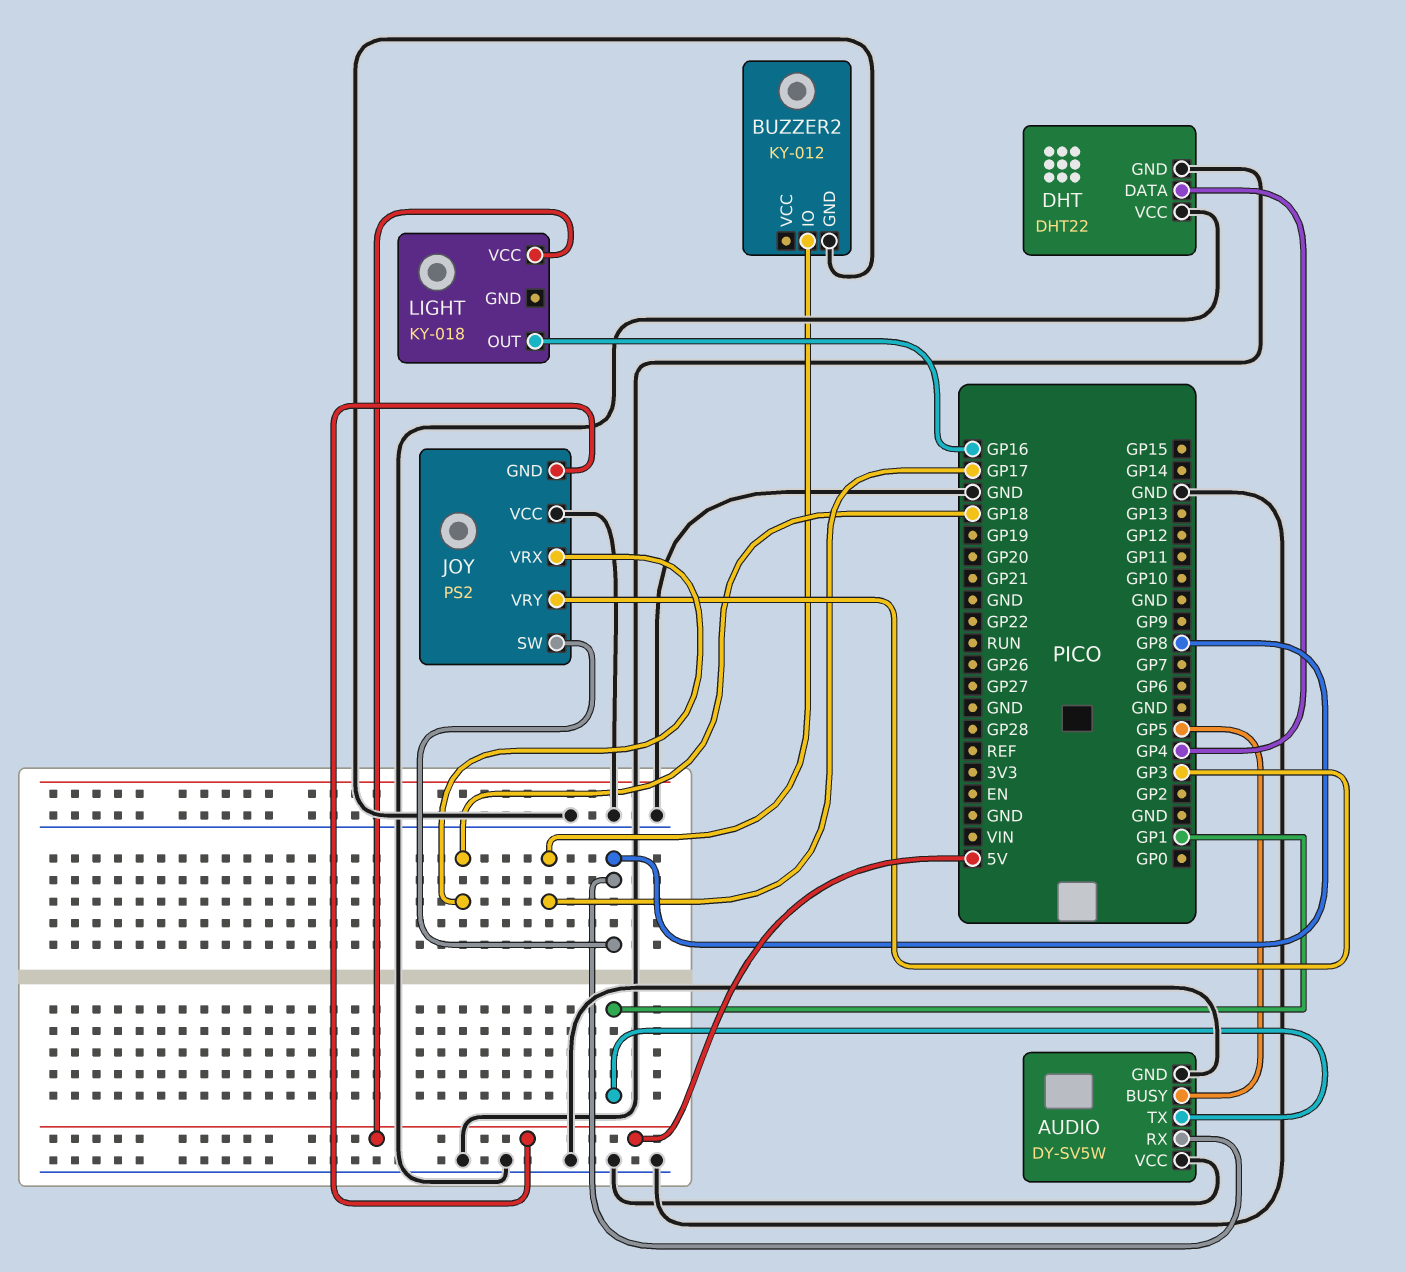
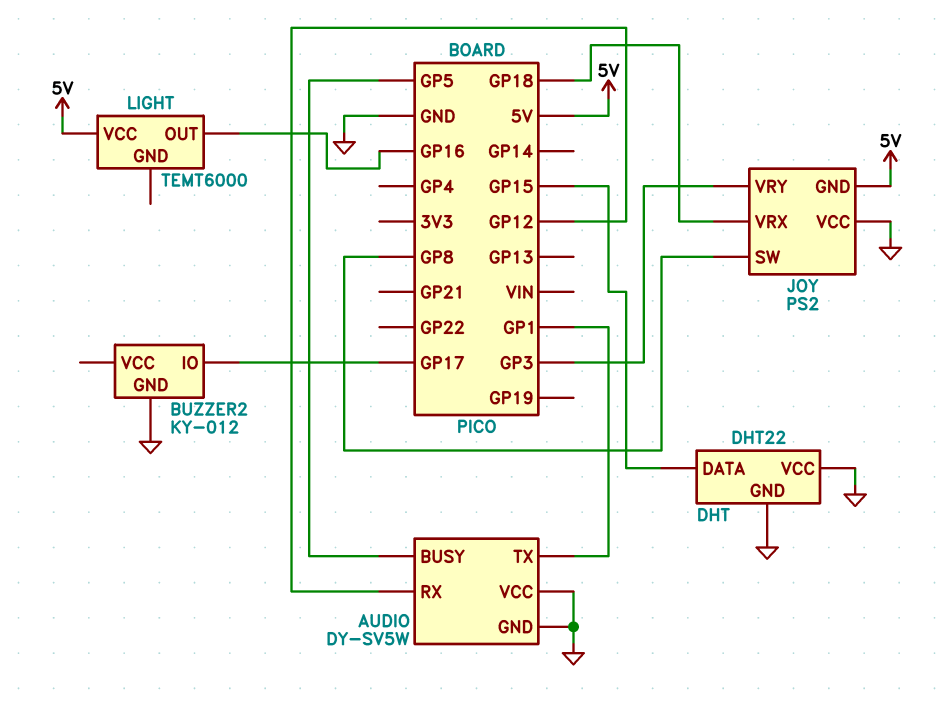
AUDIO pin RX: GP8 -> GP12
DHT pin DATA: GP4 -> GP15
LIGHT: KY-018 -> TEMT6000

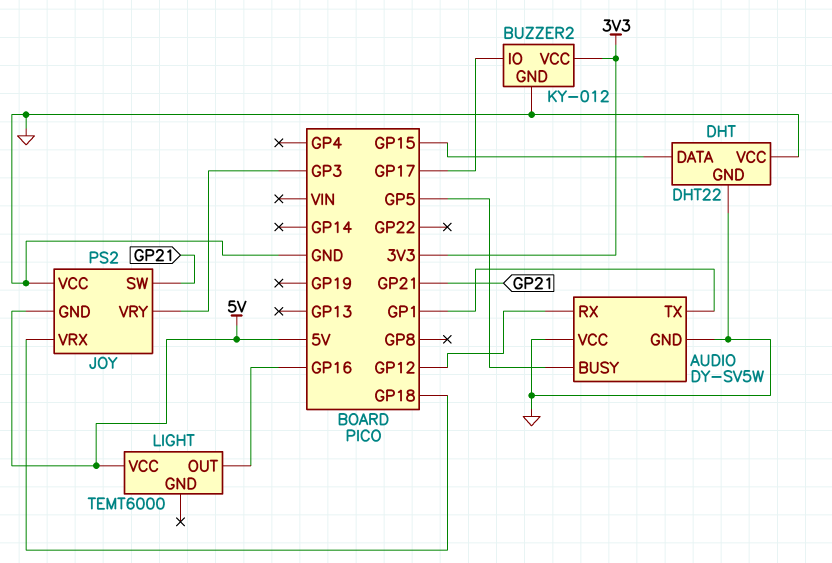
BUZZER2 pin VCC: none -> 3V3
JOY pin SW: GP8 -> GP21

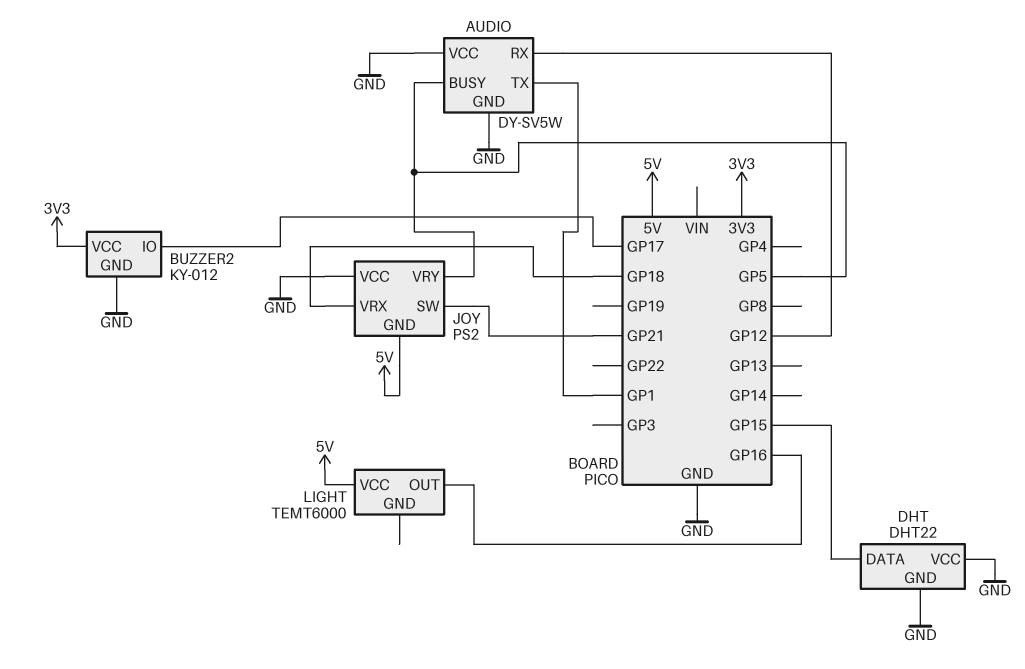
JOY pin VRY: GP3 -> GP5

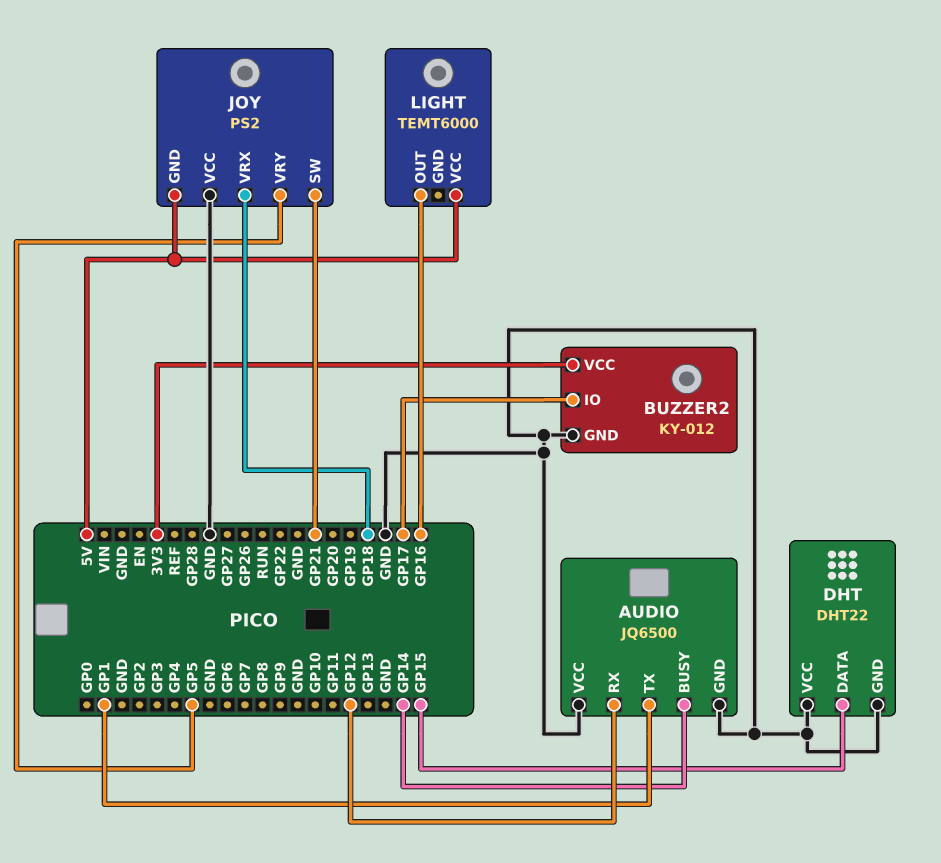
AUDIO: DY-SV5W -> JQ6500
AUDIO pin BUSY: GP5 -> GP14

